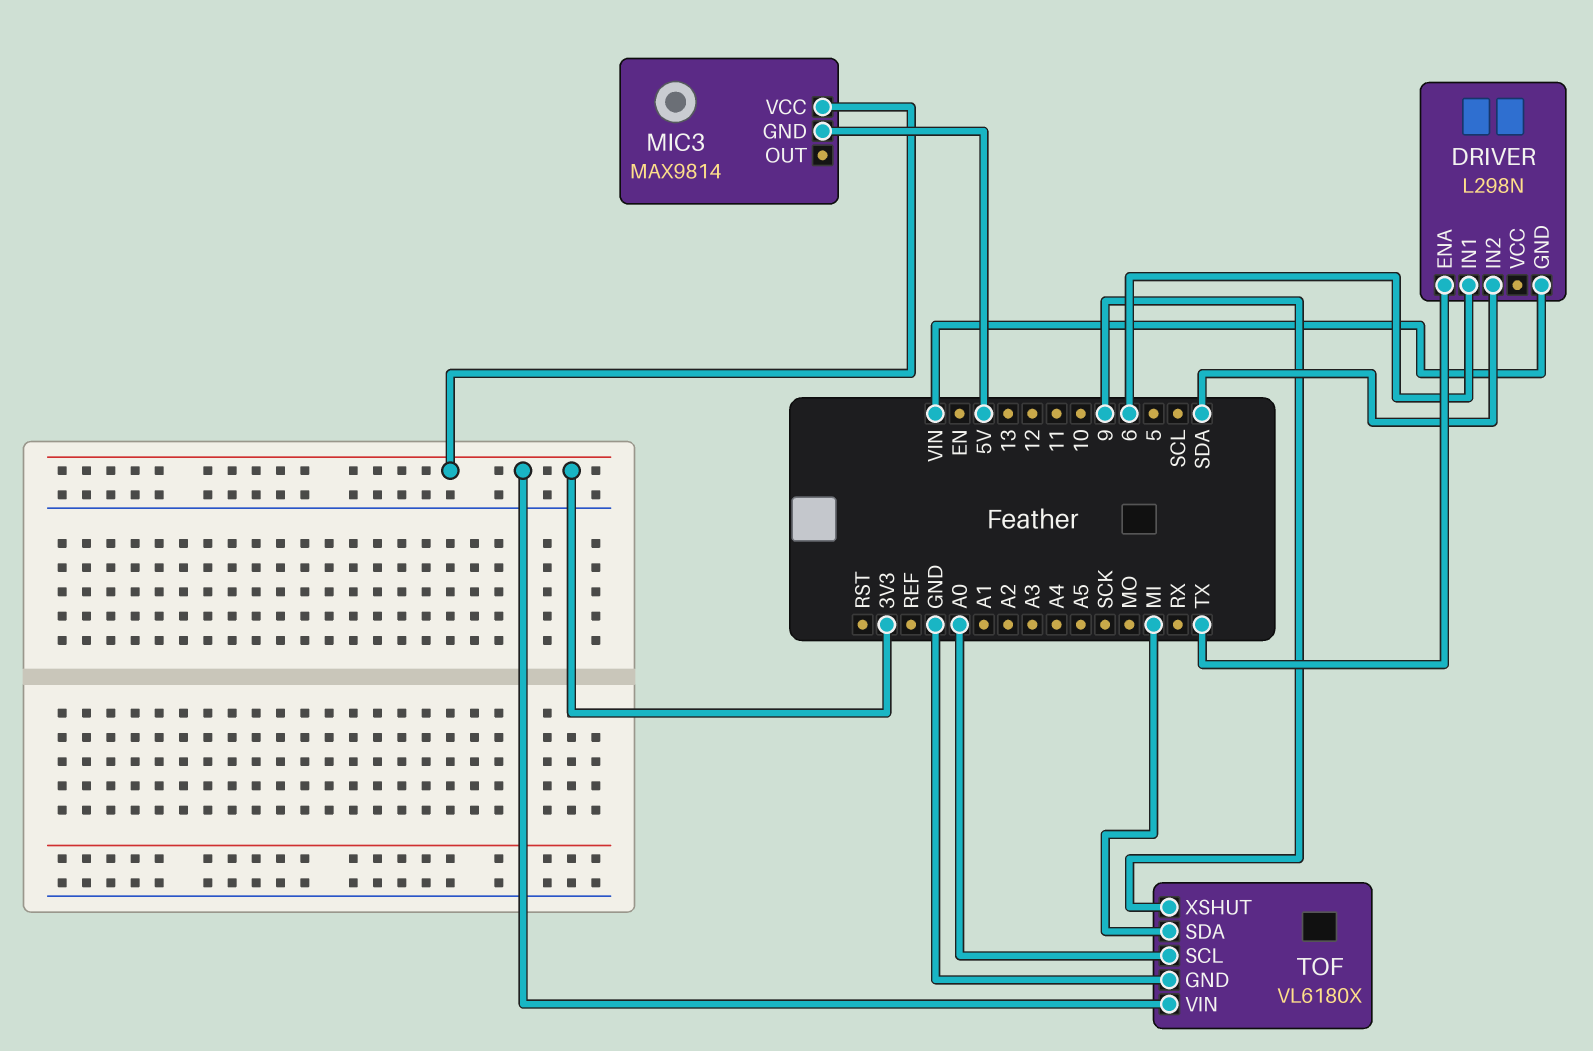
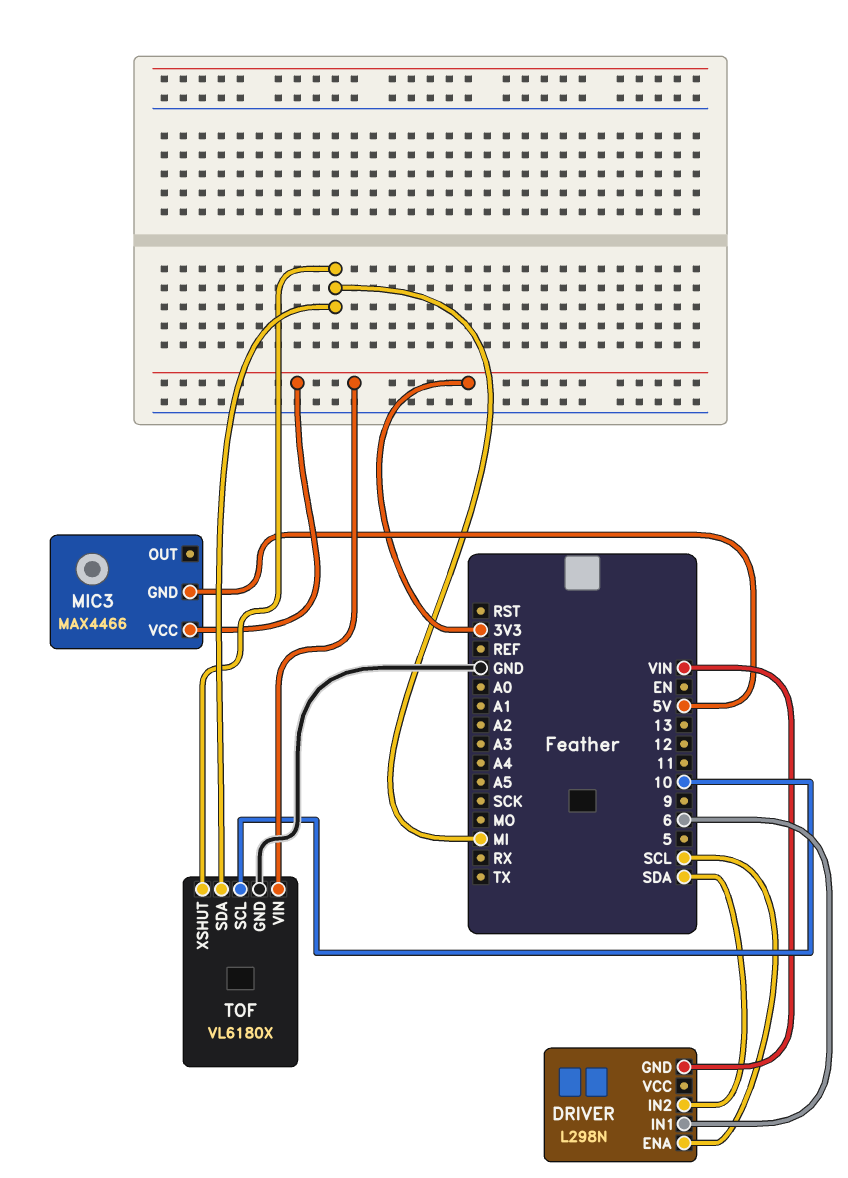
DRIVER pin ENA: TX -> SCL
MIC3: MAX9814 -> MAX4466
TOF pin SCL: A0 -> 10
TOF pin XSHUT: 9 -> MI

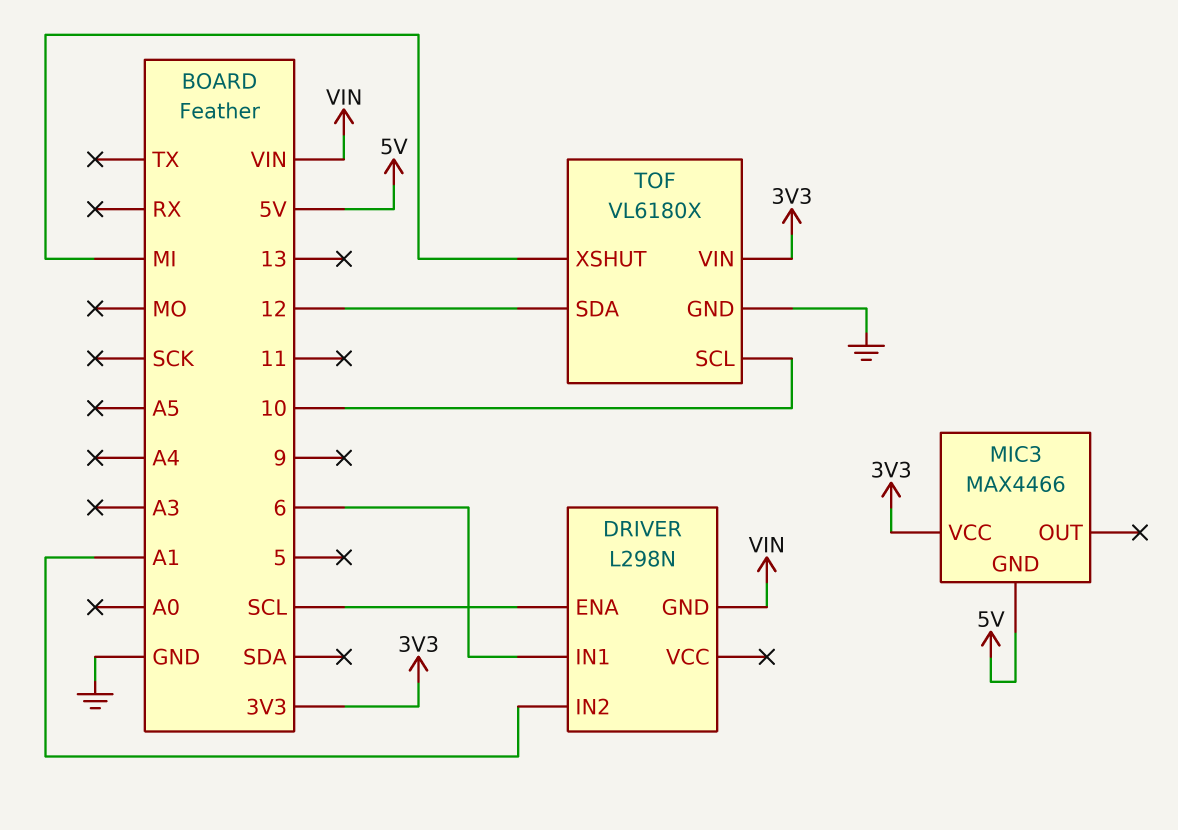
DRIVER pin IN2: SDA -> A1
TOF pin SDA: MI -> 12

